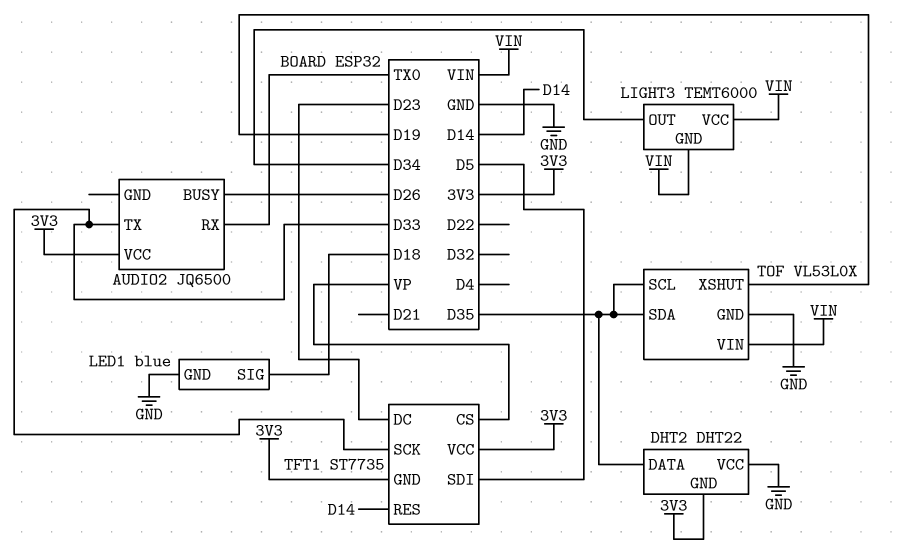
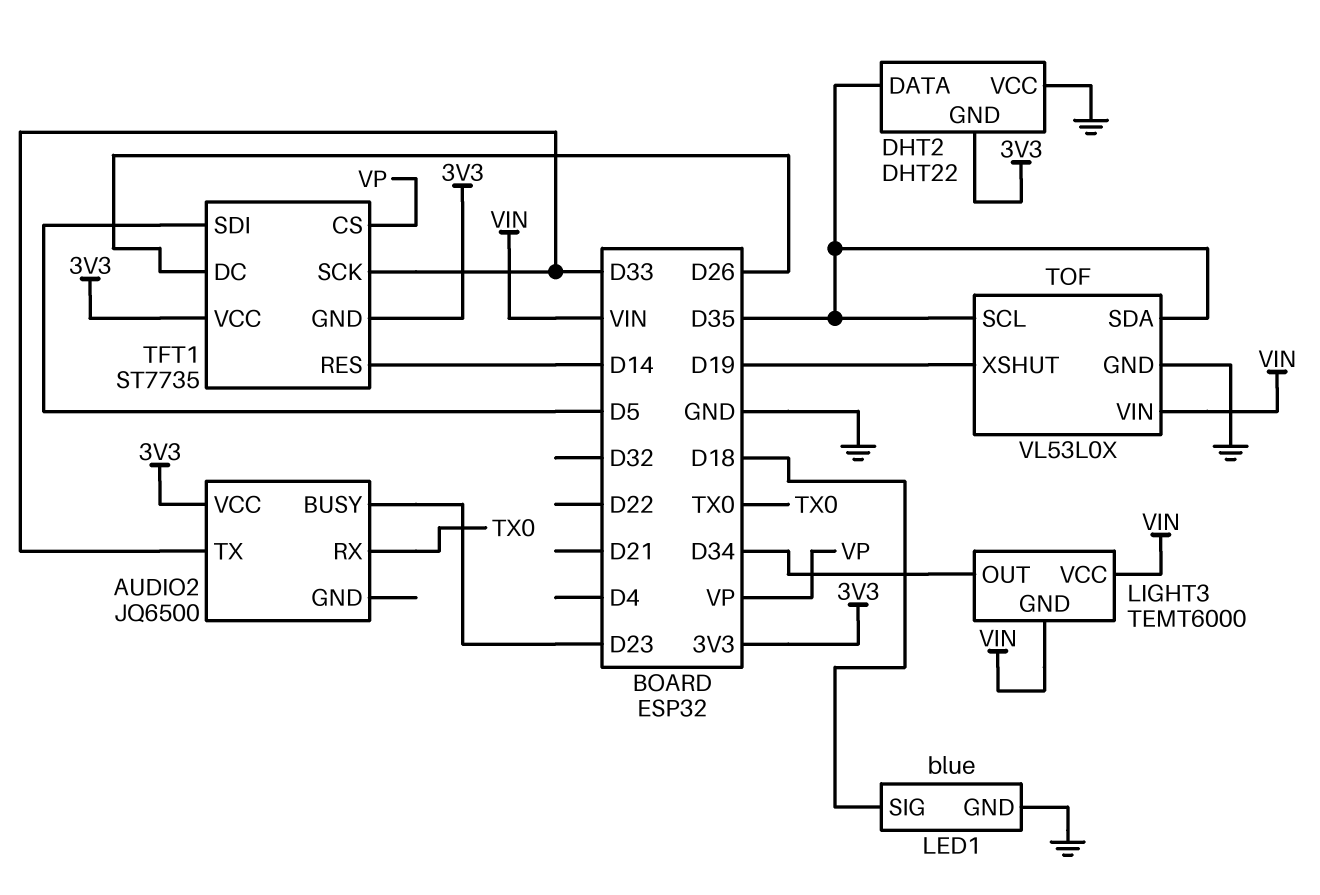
AUDIO2 pin BUSY: D26 -> D23
TFT1 pin DC: D23 -> D26

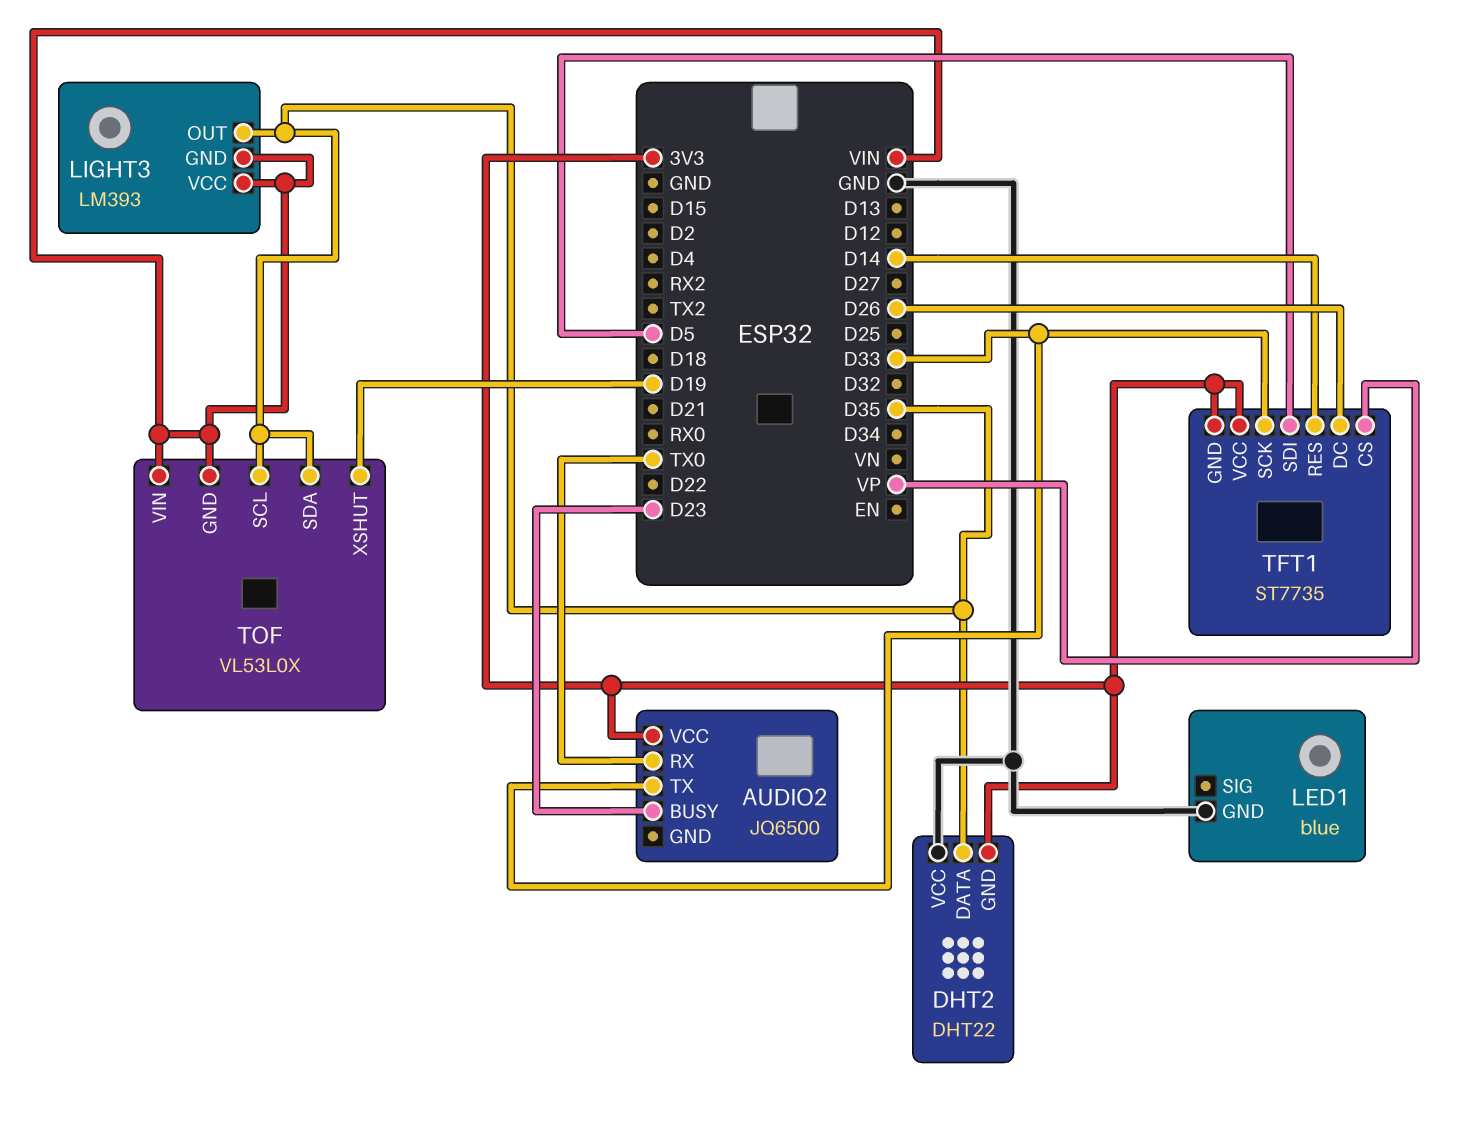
LED1 pin SIG: D18 -> none
LIGHT3: TEMT6000 -> LM393
LIGHT3 pin OUT: D34 -> D35
TOF pin GND: GND -> VIN

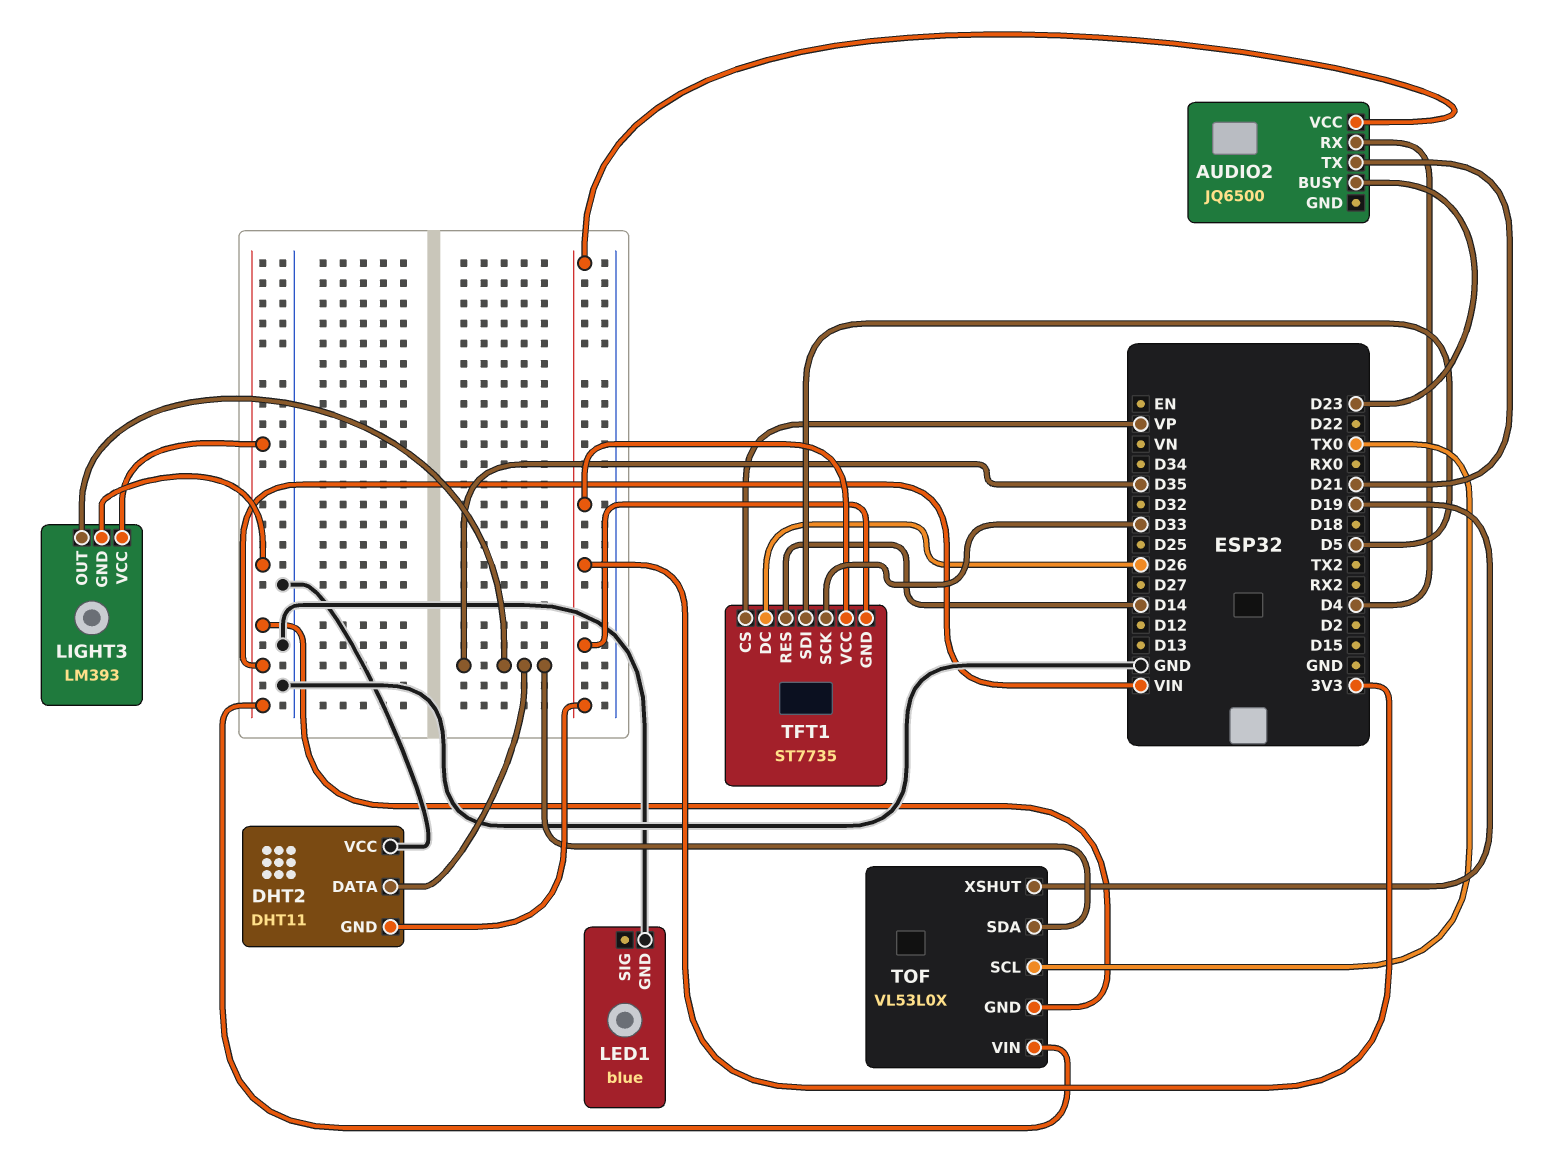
AUDIO2 pin RX: TX0 -> D4
AUDIO2 pin TX: D33 -> D21
DHT2: DHT22 -> DHT11
TOF pin SCL: D35 -> TX0

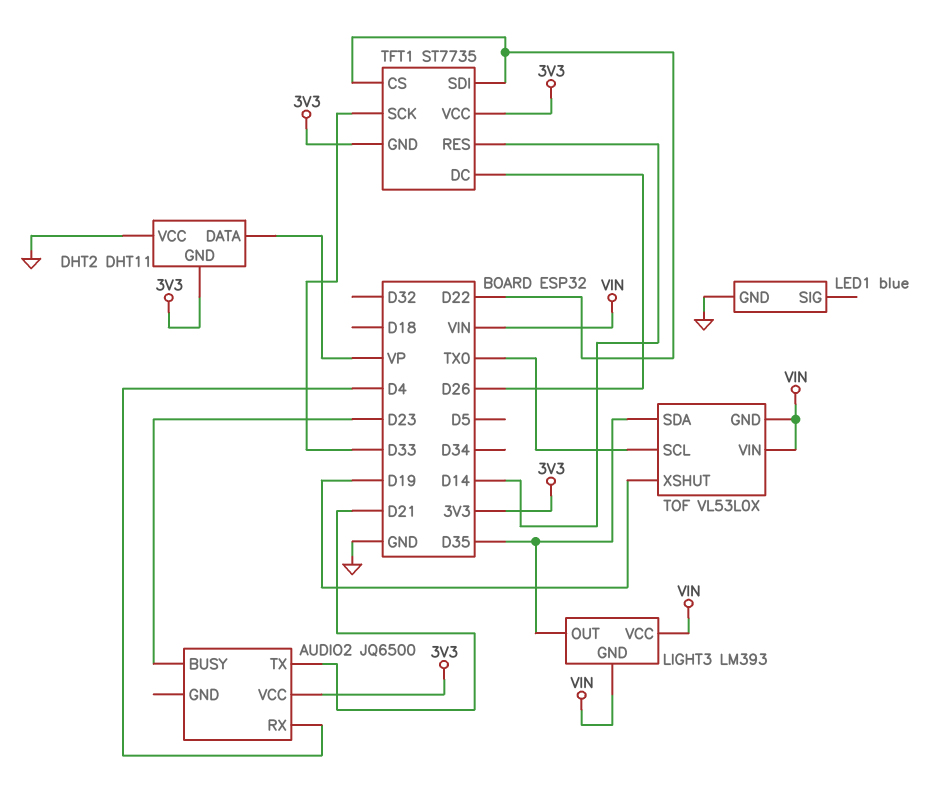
DHT2 pin DATA: D35 -> VP
TFT1 pin CS: VP -> D22
TFT1 pin SDI: D5 -> D22

